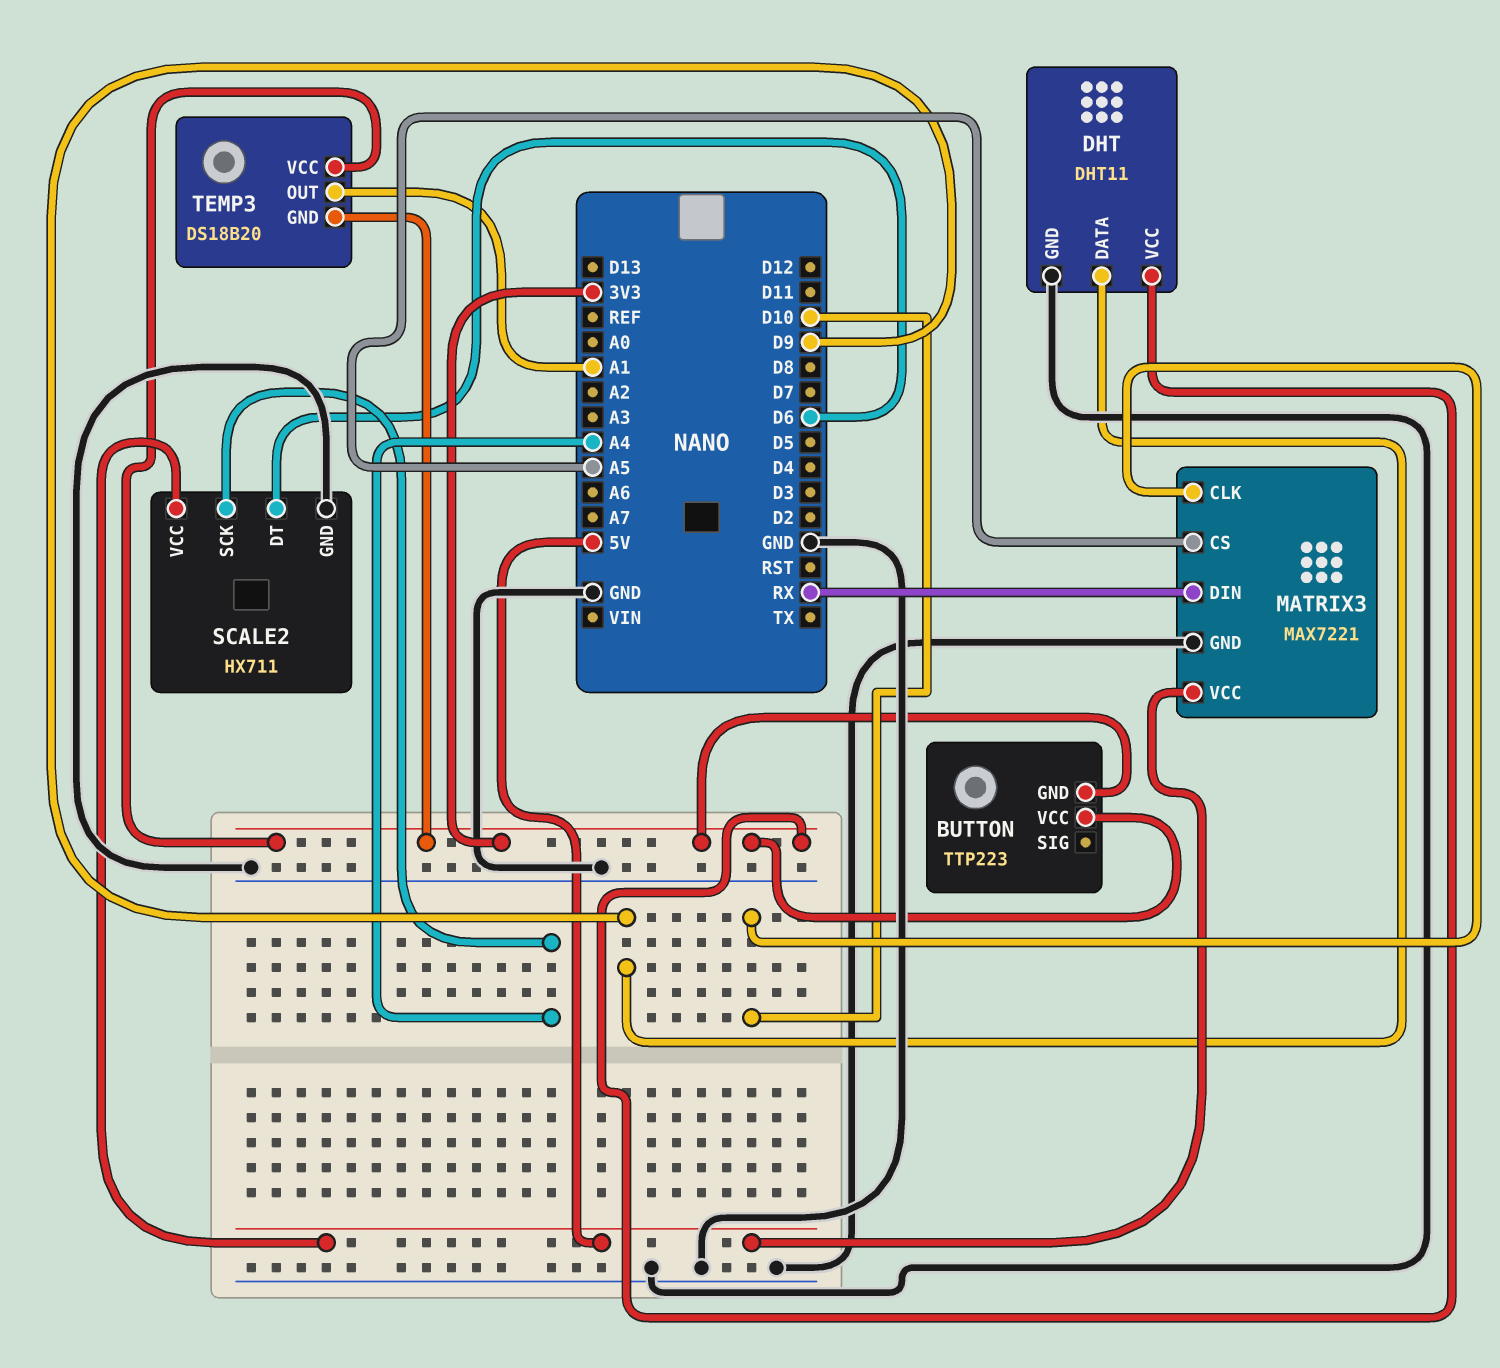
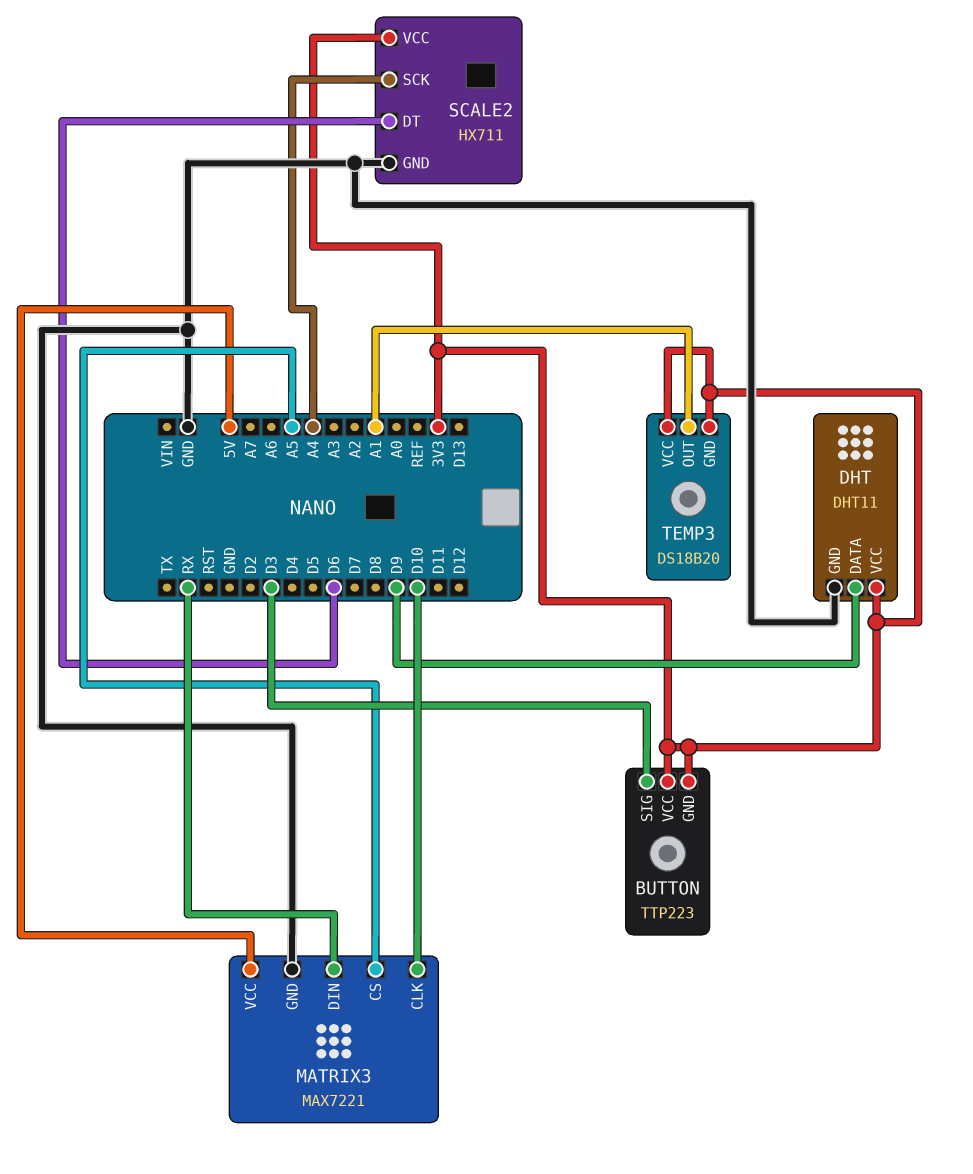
BUTTON pin SIG: none -> D3
SCALE2 pin VCC: 5V -> 3V3

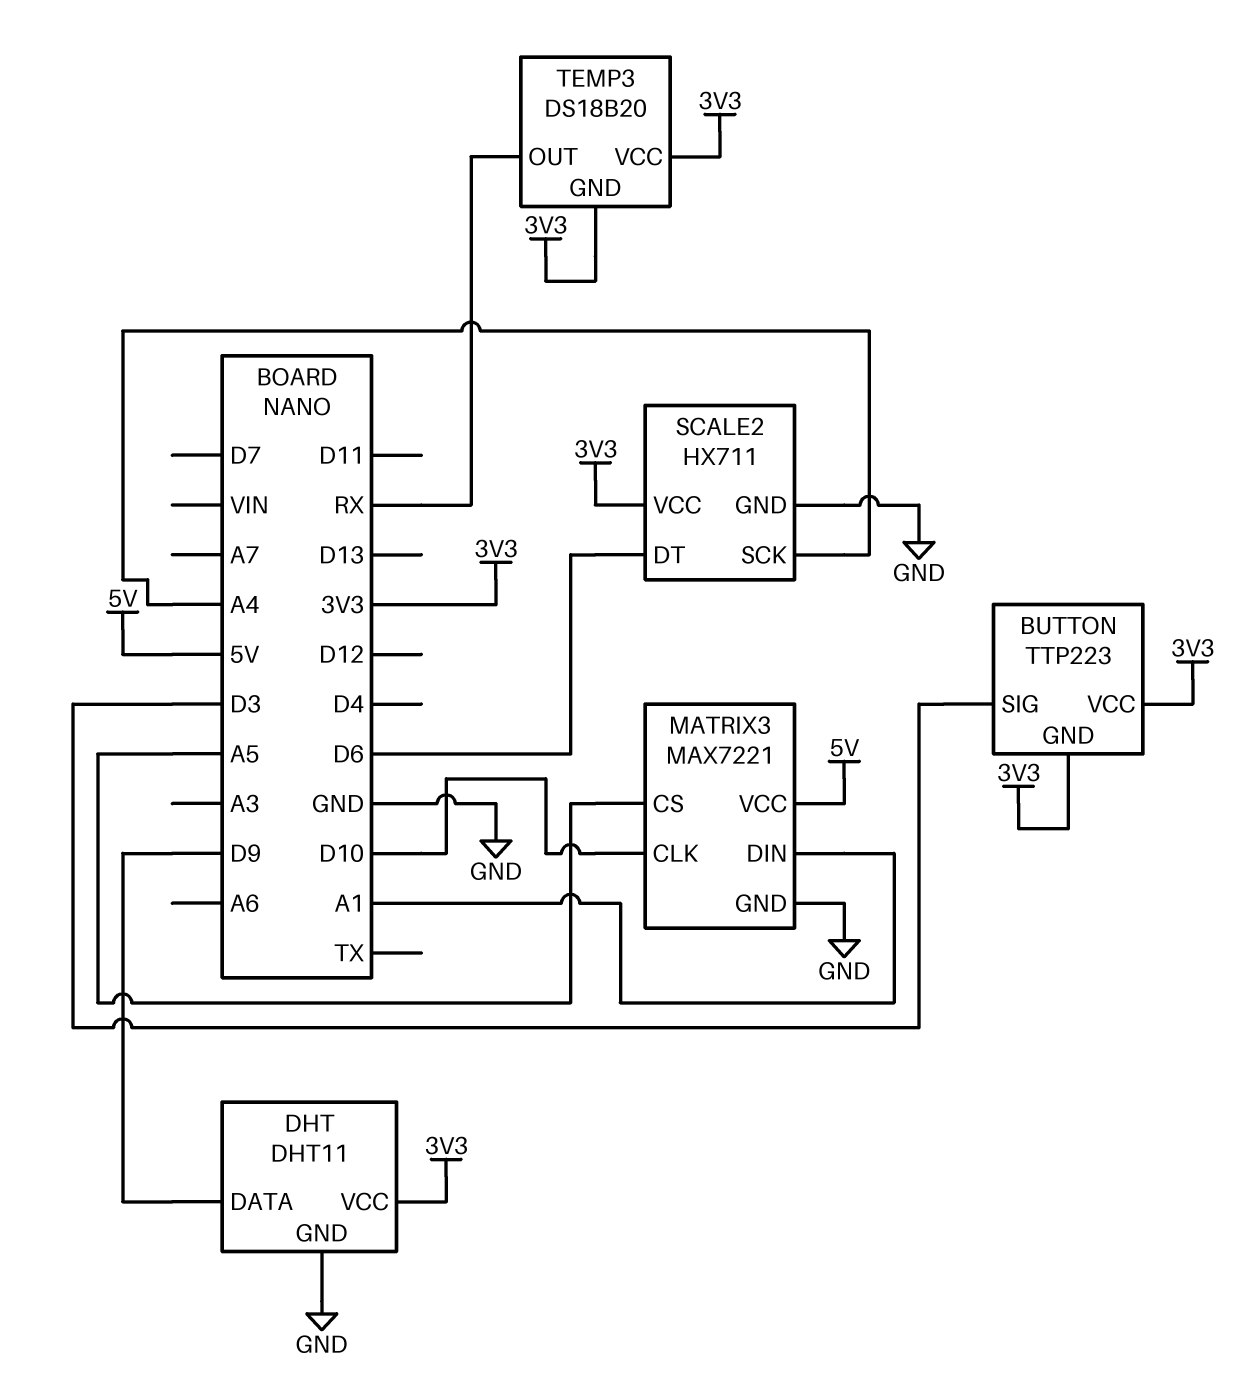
MATRIX3 pin DIN: RX -> A1
TEMP3 pin OUT: A1 -> RX

